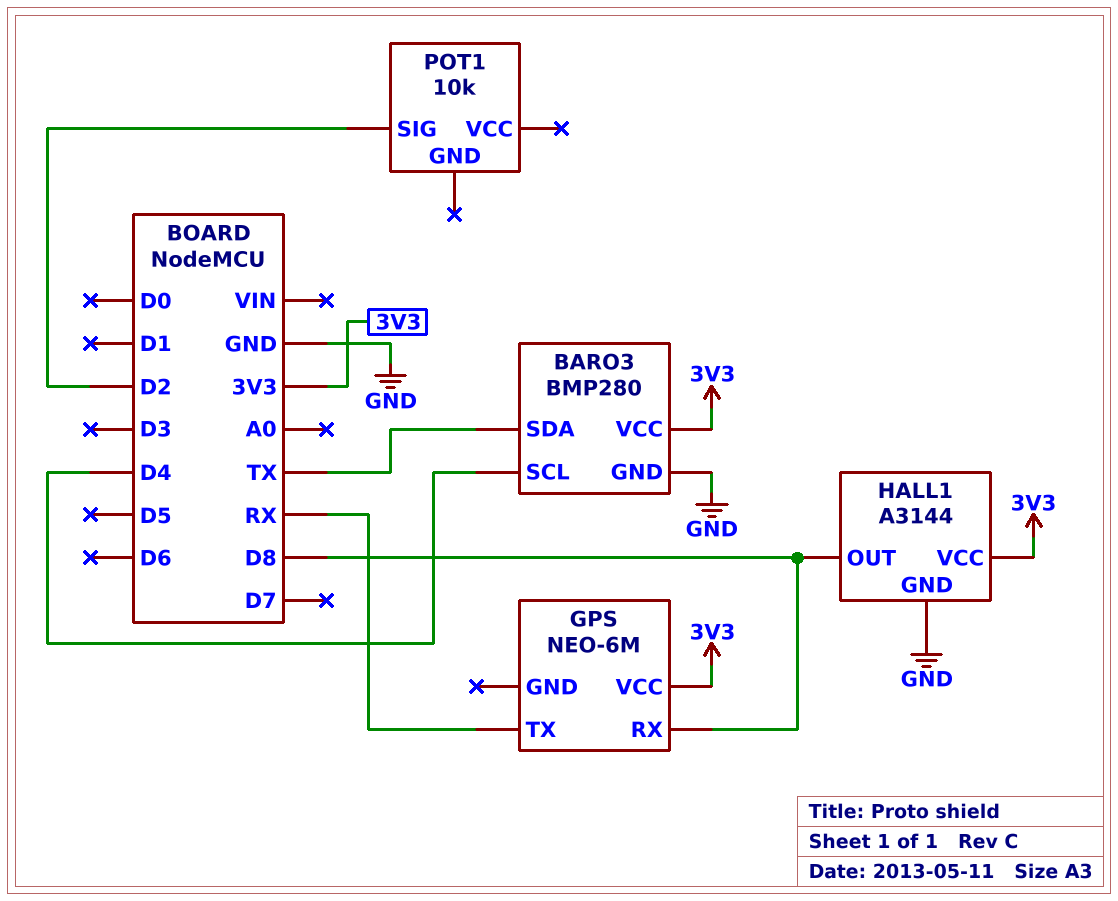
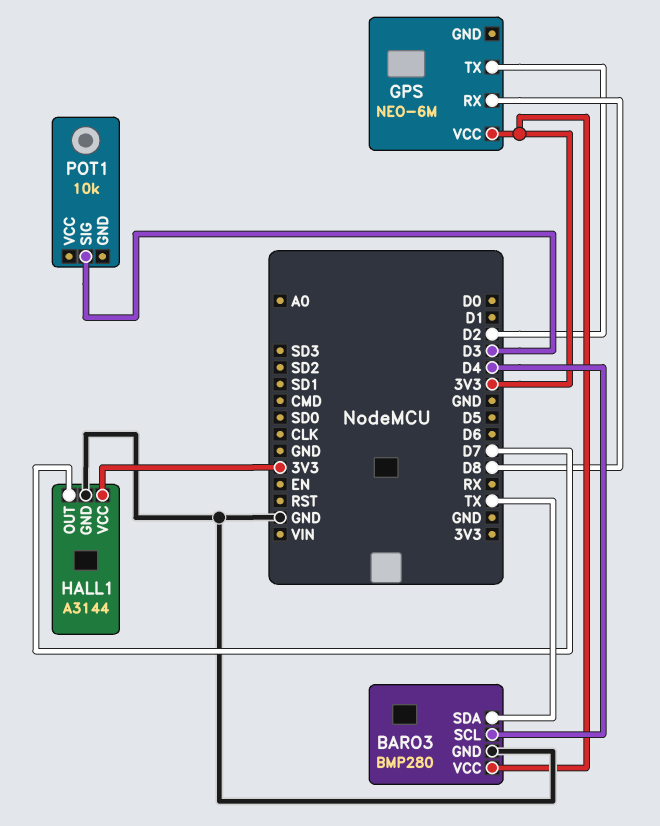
GPS pin TX: RX -> D2
HALL1 pin OUT: D8 -> D7
POT1 pin SIG: D2 -> D3

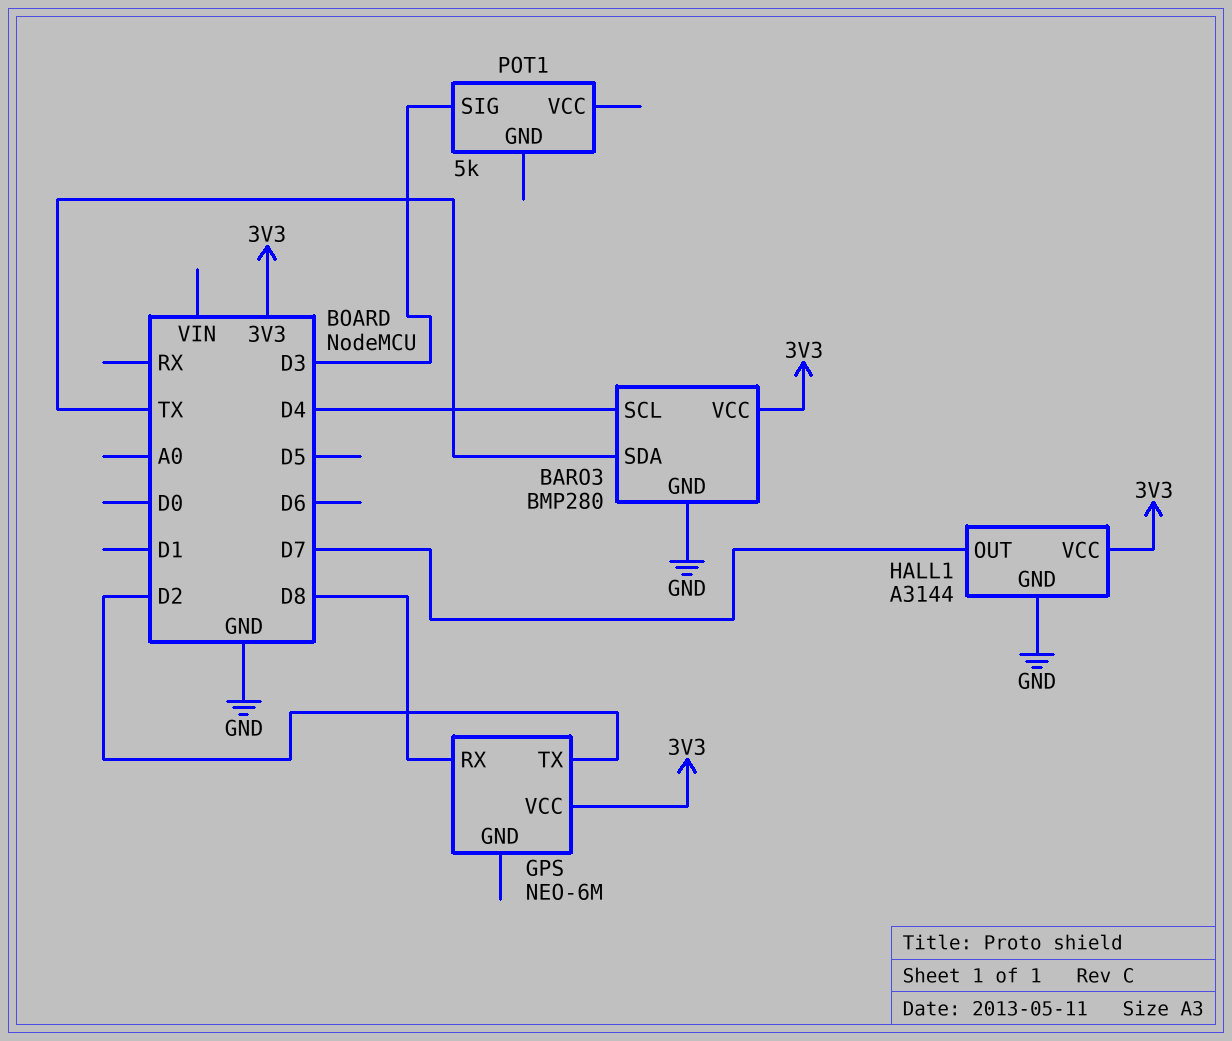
POT1: 10k -> 5k

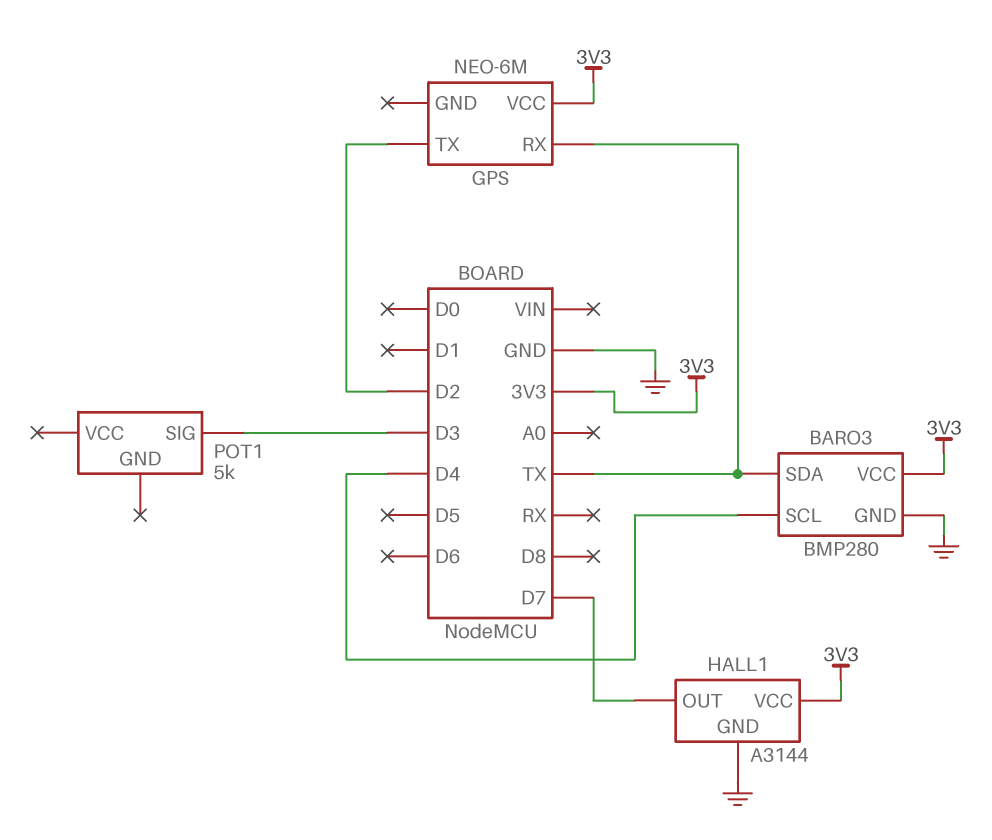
GPS pin RX: D8 -> TX

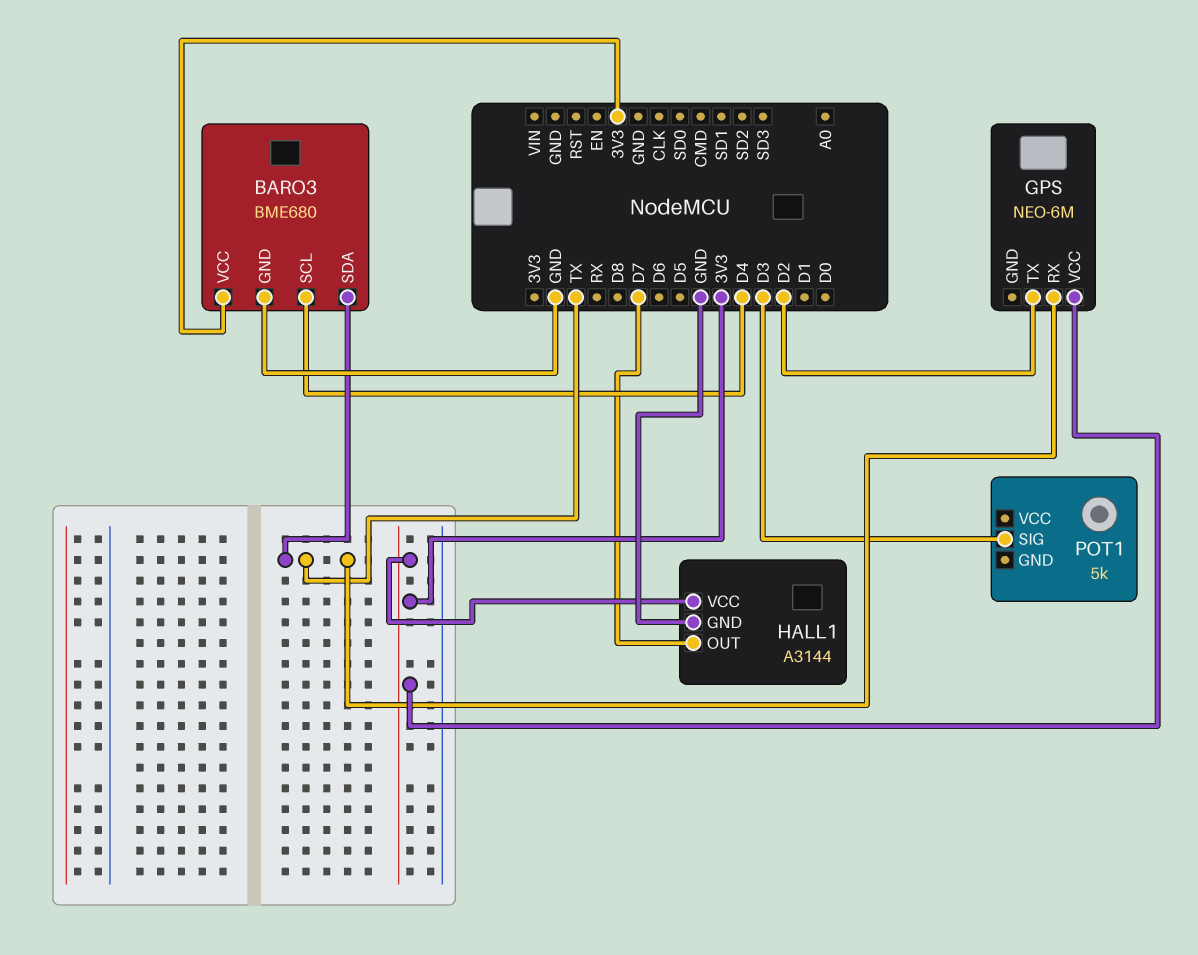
BARO3: BMP280 -> BME680

